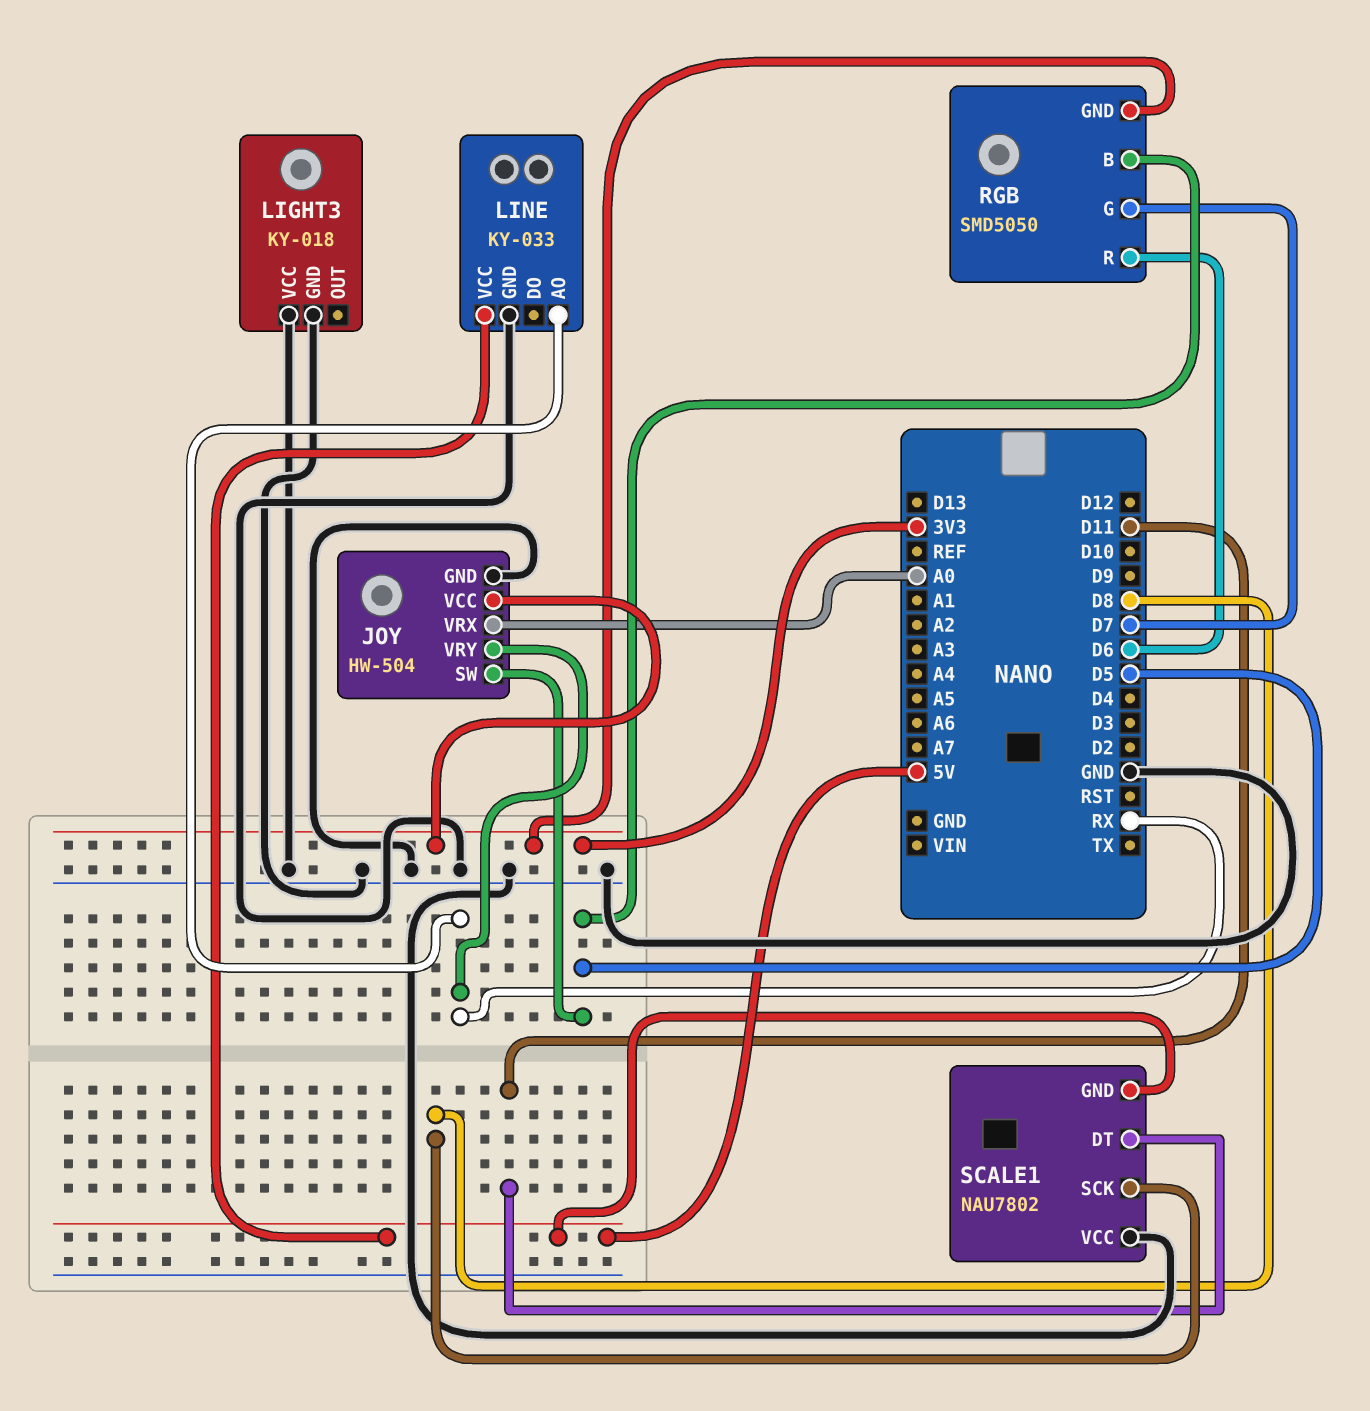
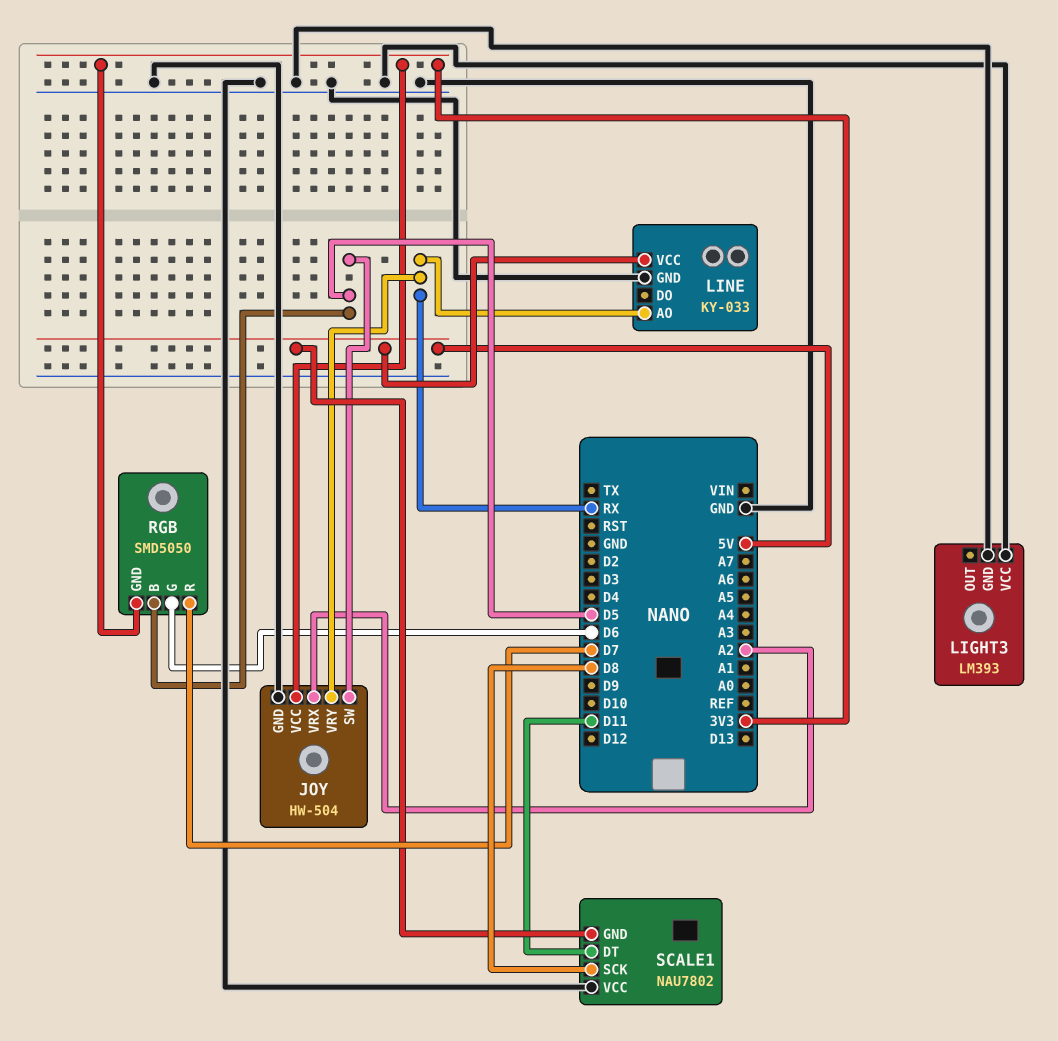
JOY pin VRX: A0 -> A2
LIGHT3: KY-018 -> LM393
RGB pin G: D7 -> D6
RGB pin R: D6 -> D7

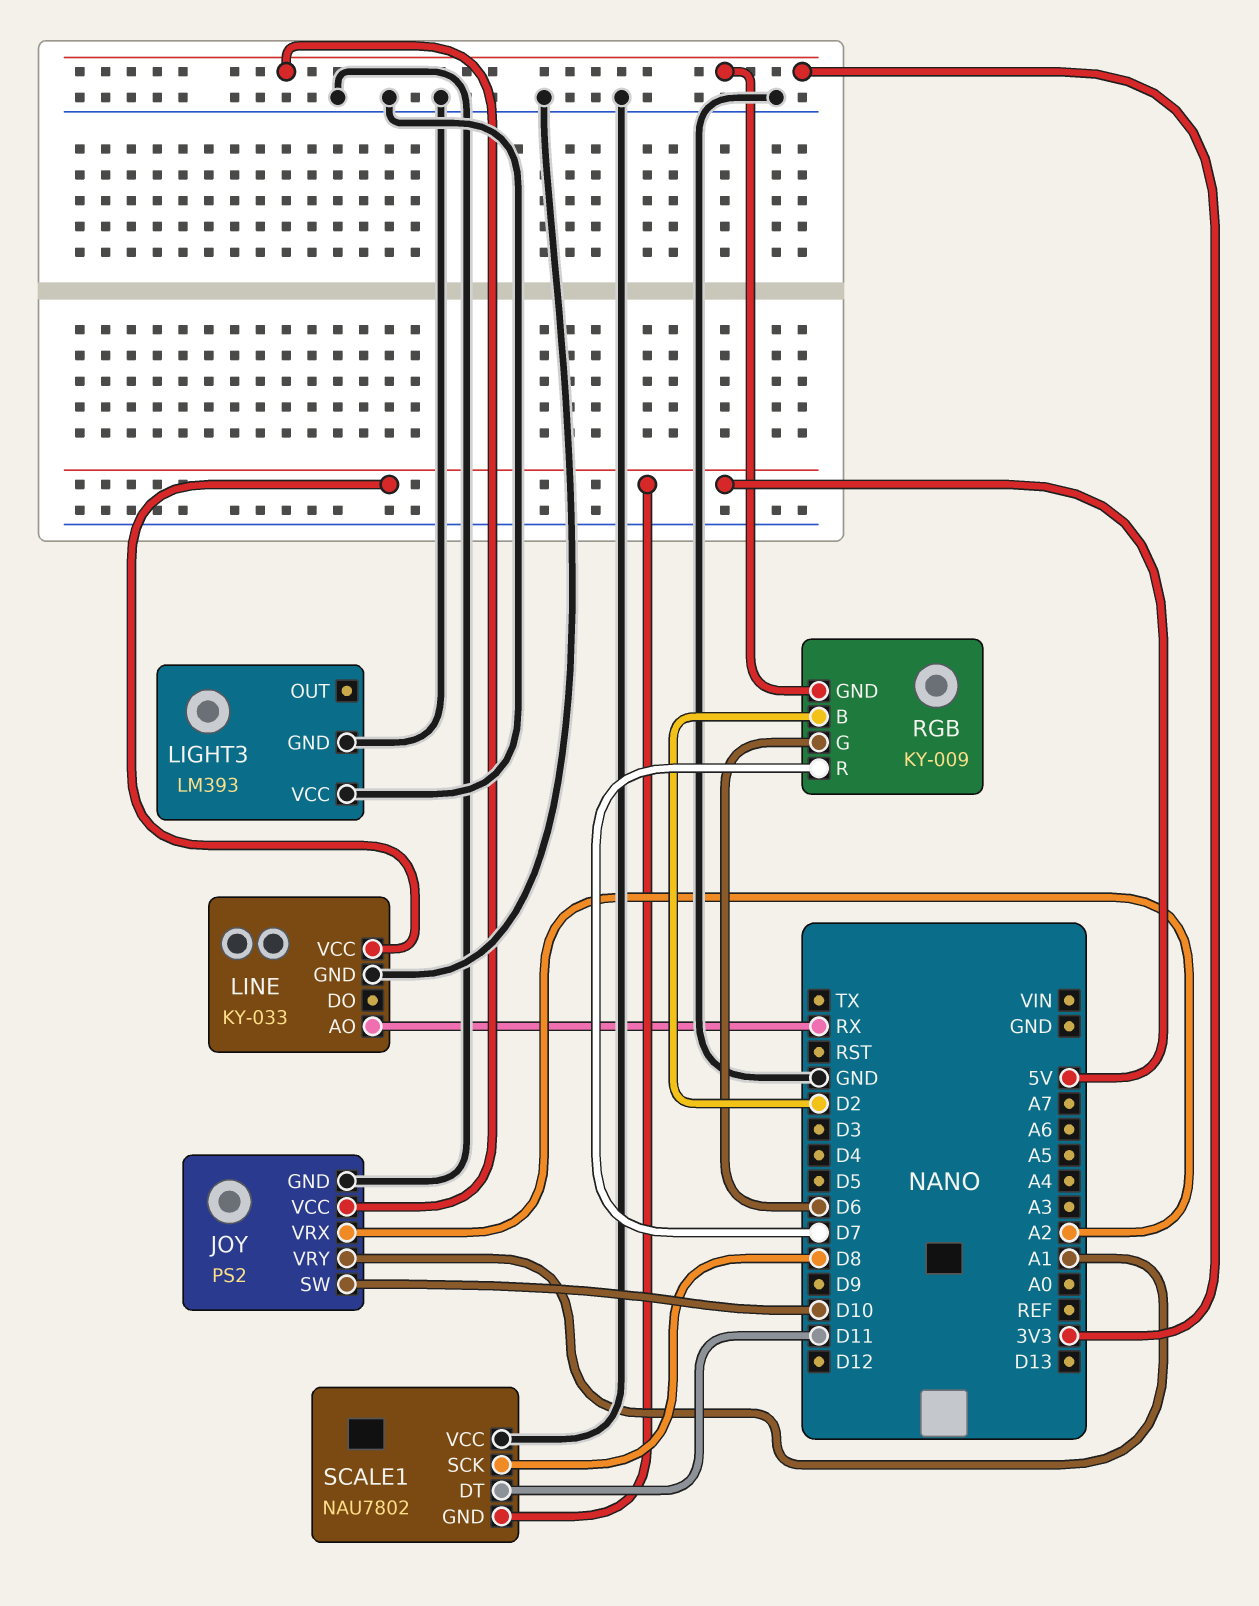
JOY: HW-504 -> PS2
JOY pin SW: D5 -> D10
JOY pin VRY: RX -> A1
RGB: SMD5050 -> KY-009
RGB pin B: D5 -> D2

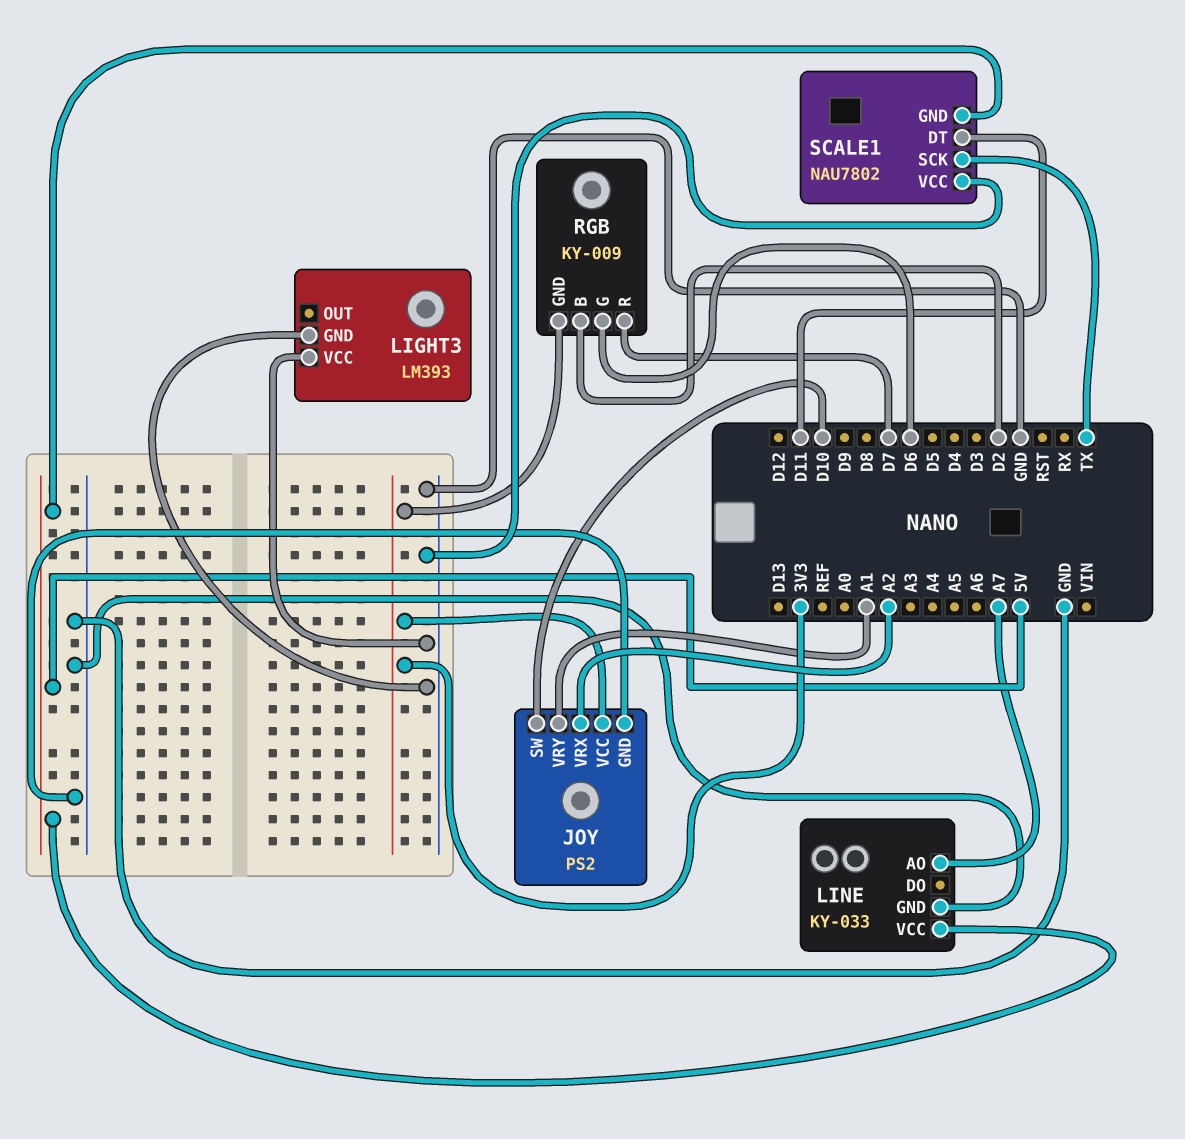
LINE pin AO: RX -> A7
SCALE1 pin SCK: D8 -> TX

